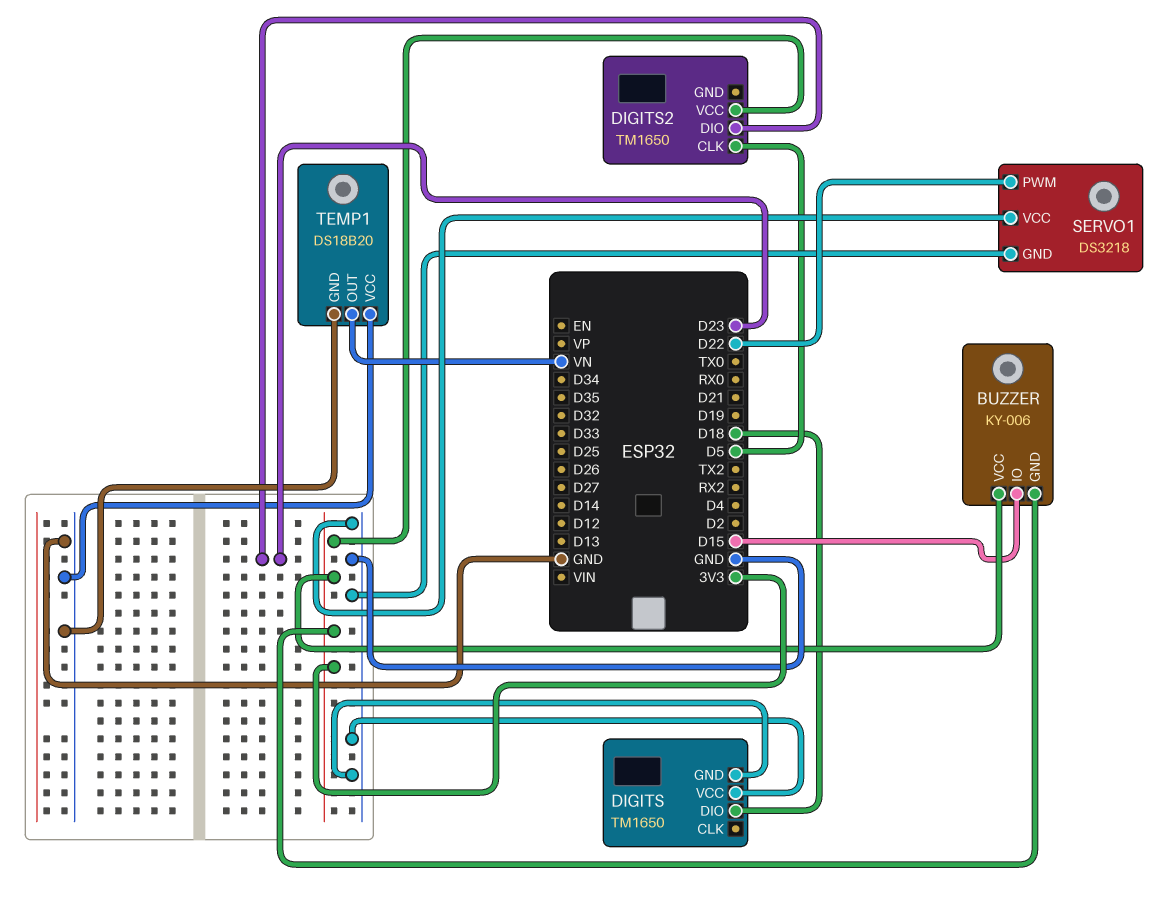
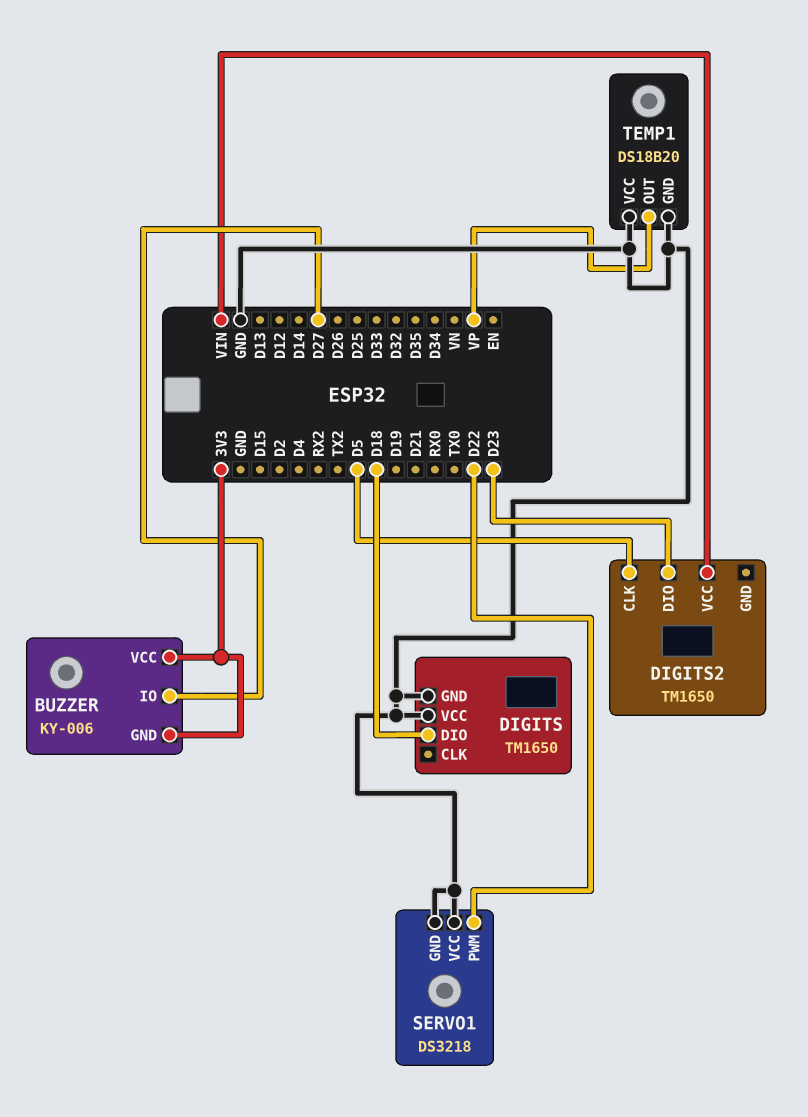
BUZZER pin IO: D15 -> D27
DIGITS2 pin VCC: 3V3 -> VIN
TEMP1 pin OUT: VN -> VP

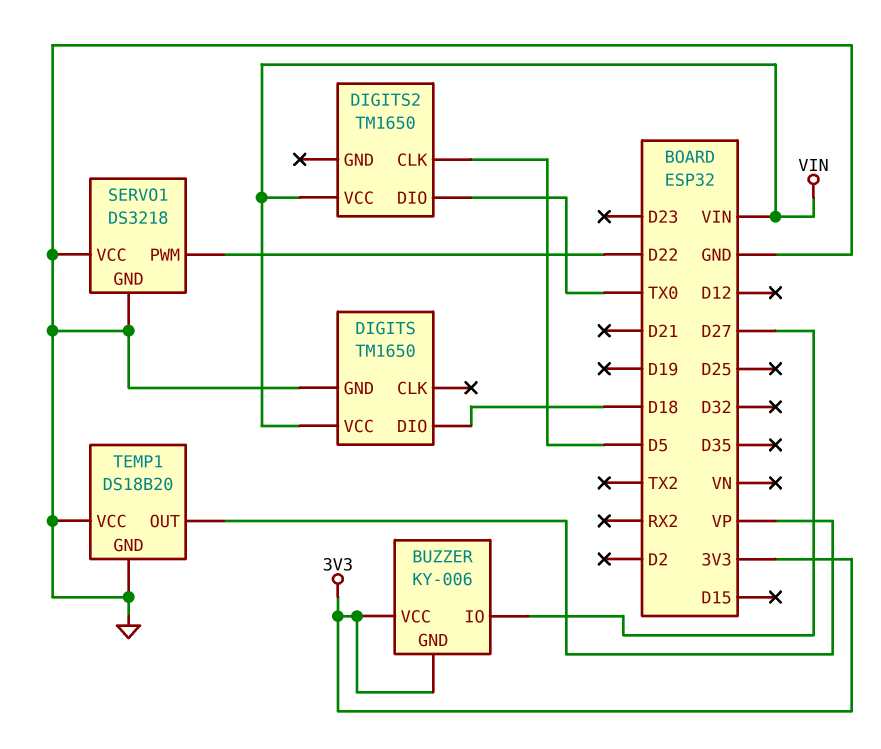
DIGITS pin VCC: GND -> VIN
DIGITS2 pin DIO: D23 -> TX0

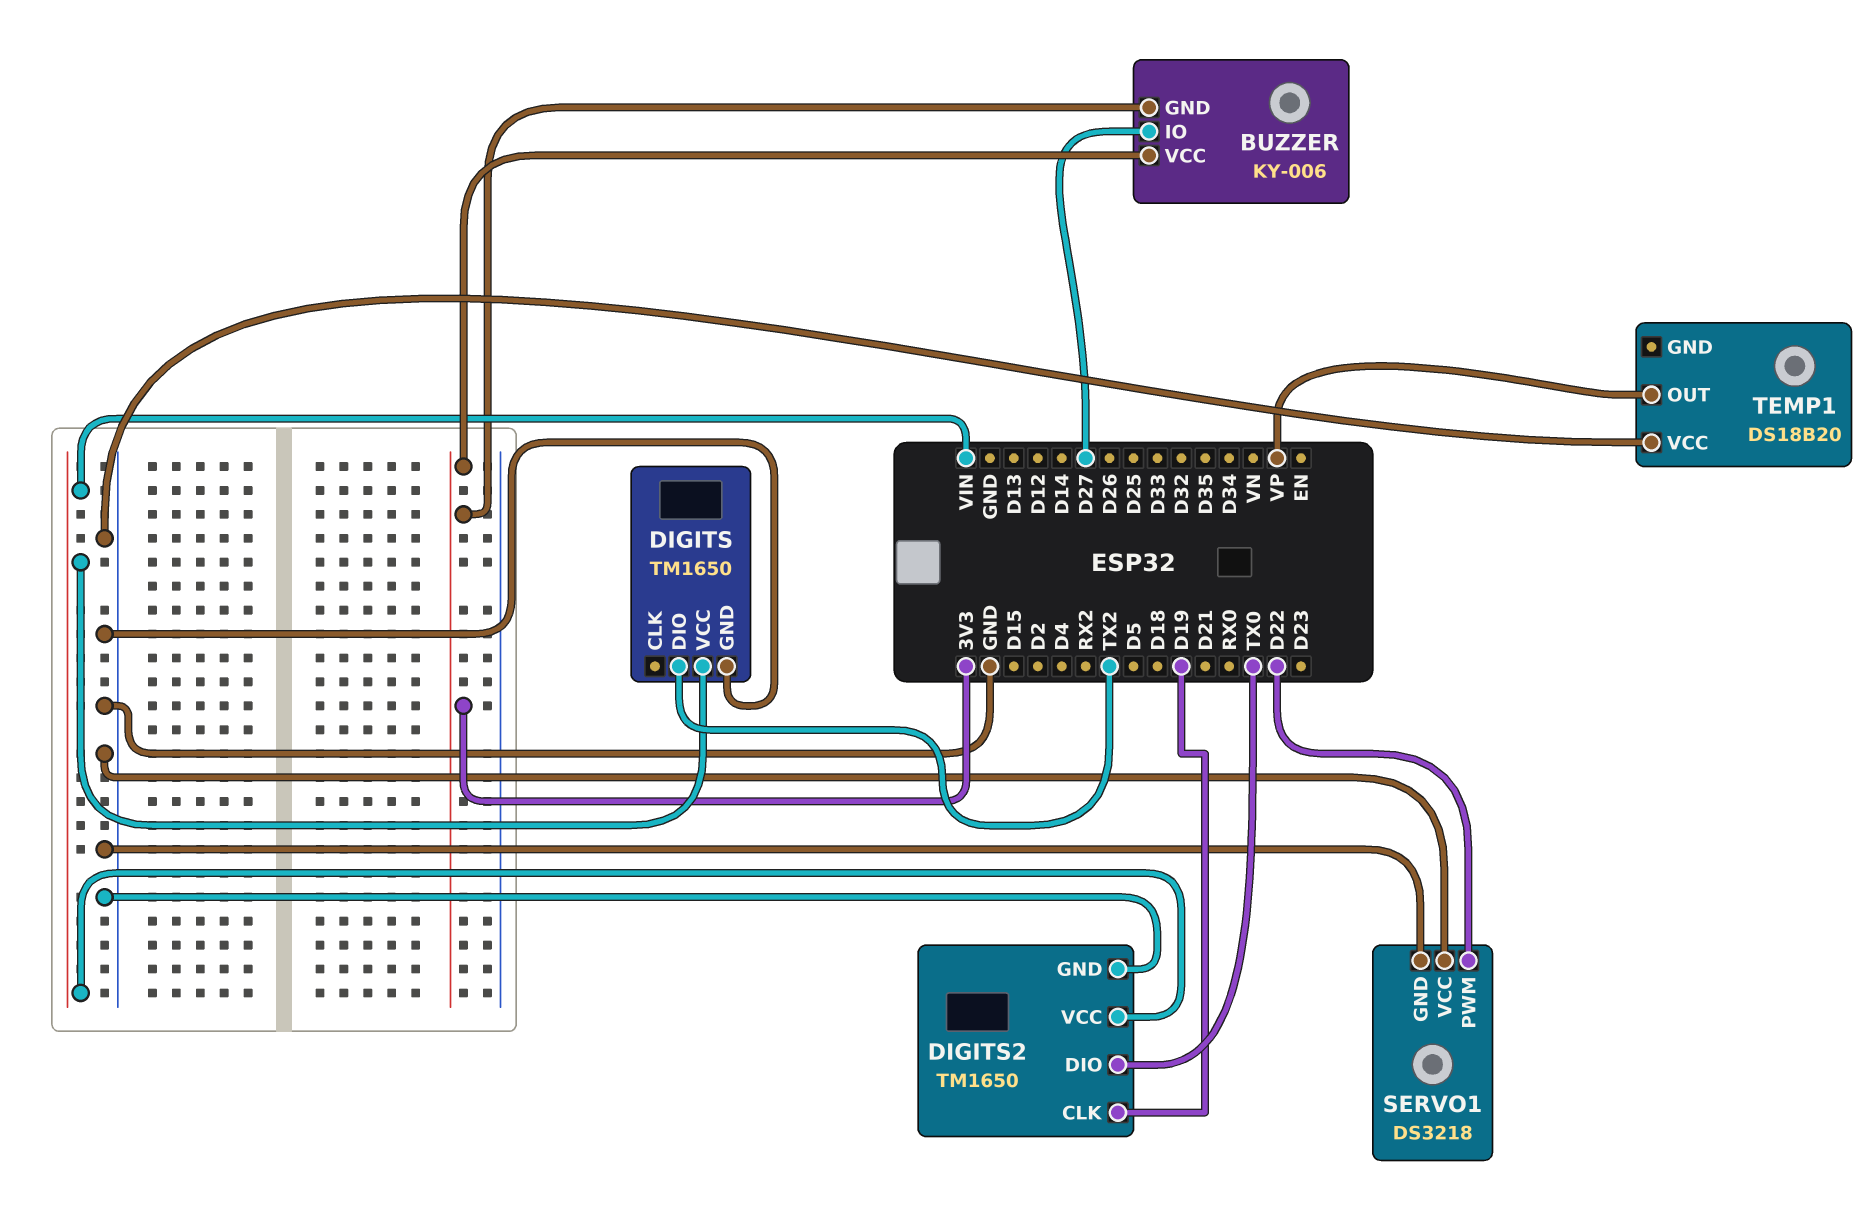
DIGITS pin DIO: D18 -> TX2
DIGITS2 pin CLK: D5 -> D19
DIGITS2 pin GND: none -> GND
TEMP1 pin GND: GND -> none

